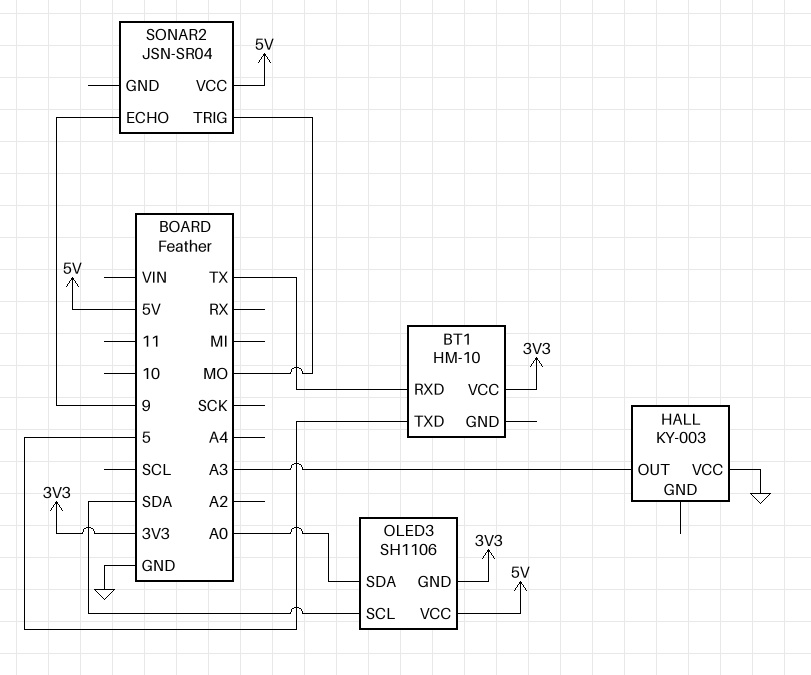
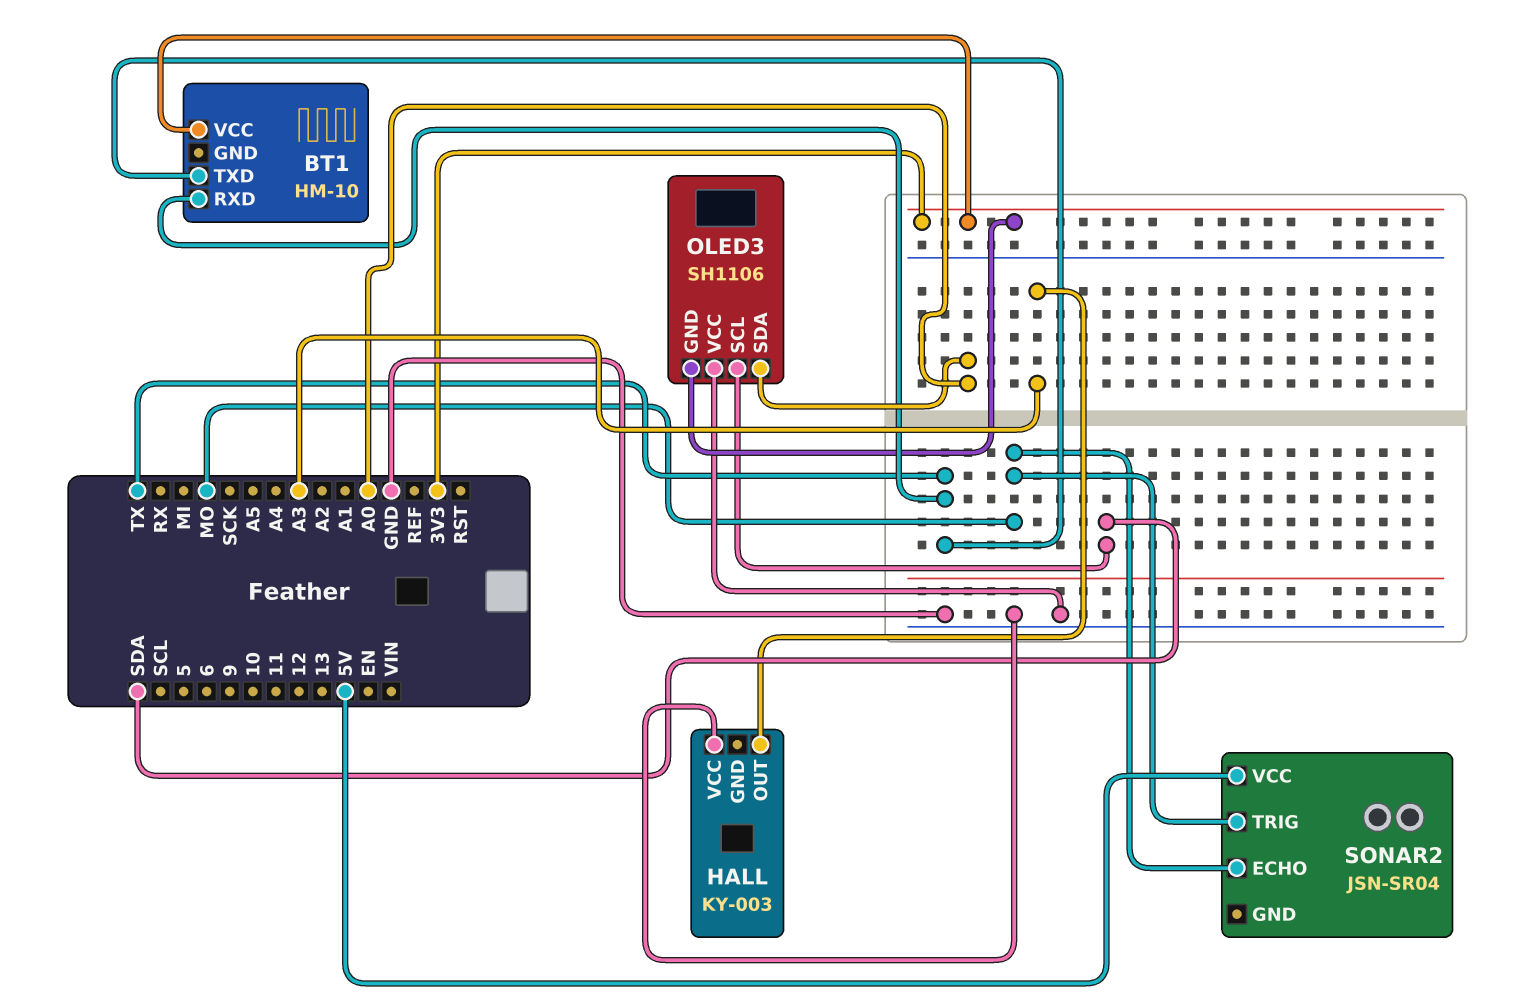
BT1 pin TXD: 5 -> TX
OLED3 pin VCC: 5V -> GND
SONAR2 pin ECHO: 9 -> MO

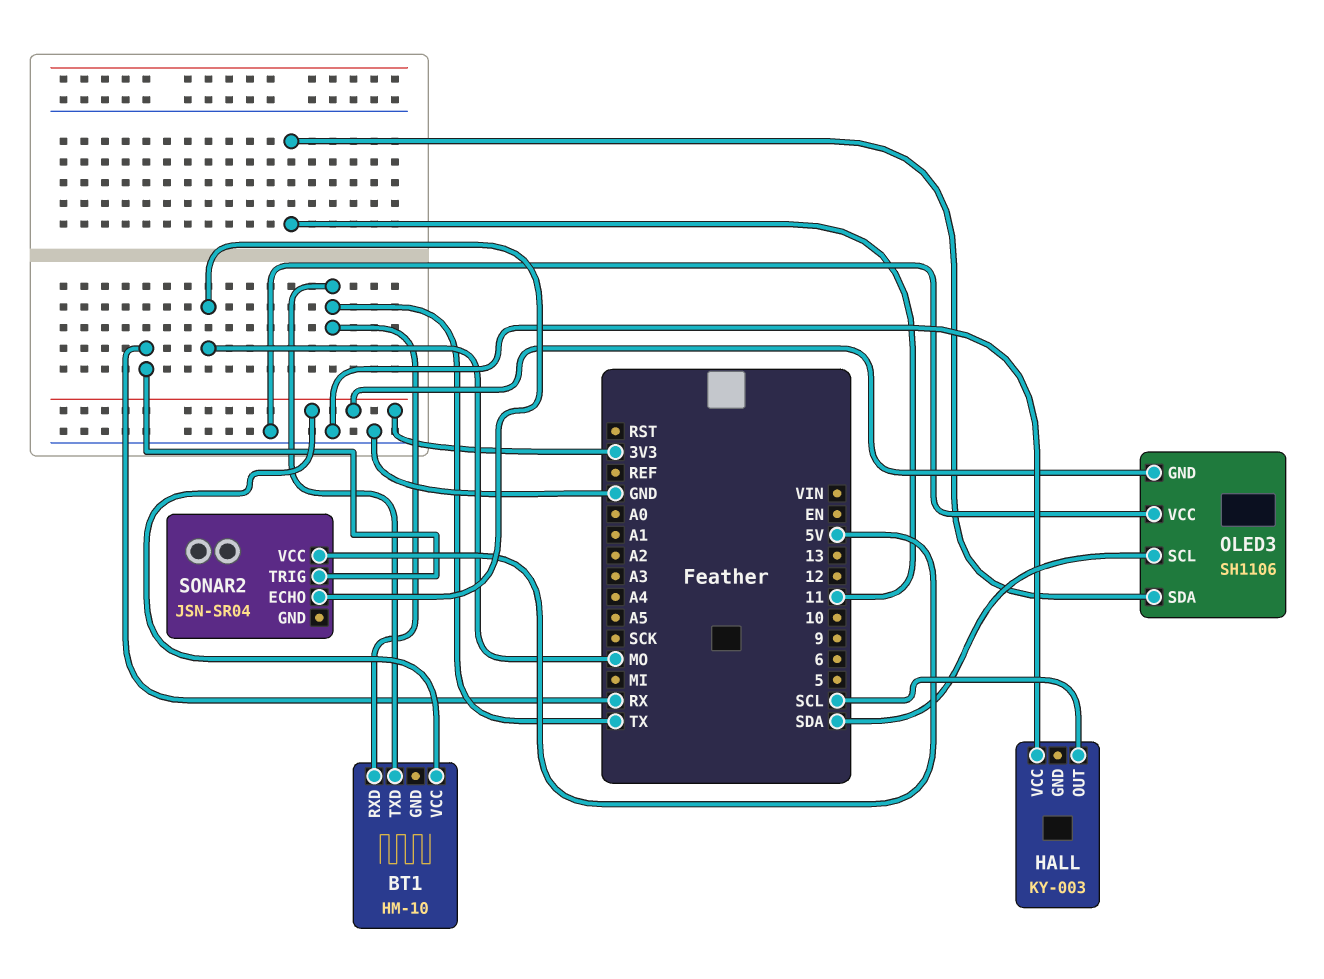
HALL pin OUT: A3 -> SCL
OLED3 pin SDA: A0 -> 11
SONAR2 pin TRIG: MO -> RX

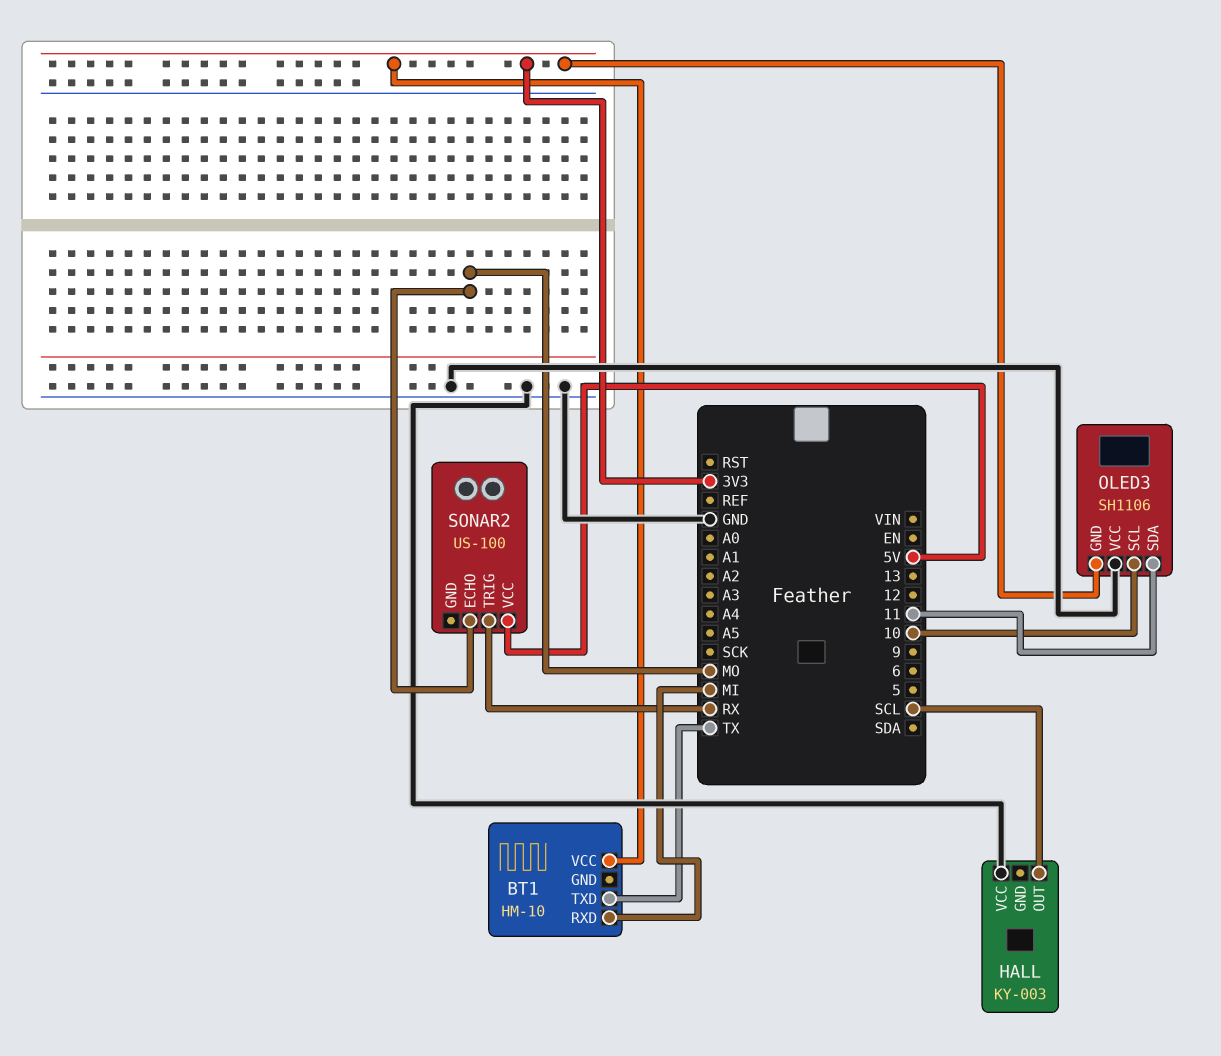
BT1 pin RXD: TX -> MI
OLED3 pin SCL: SDA -> 10
SONAR2: JSN-SR04 -> US-100

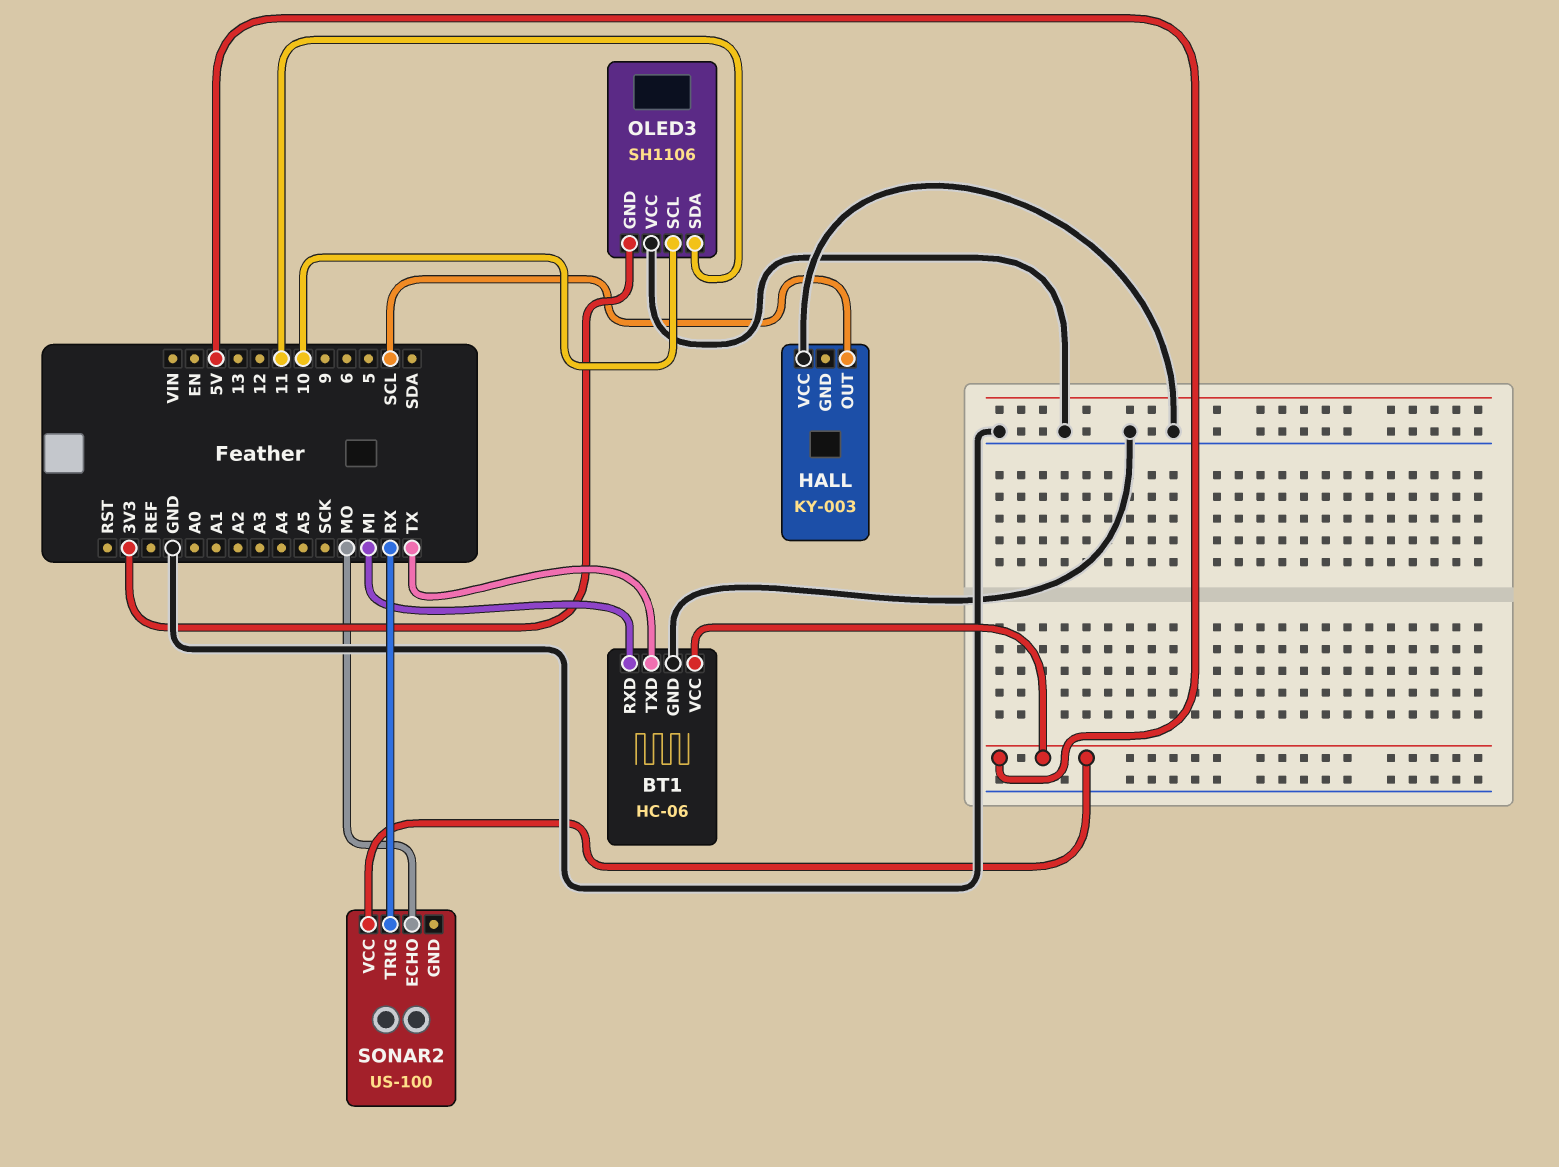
BT1: HM-10 -> HC-06
BT1 pin GND: none -> GND
BT1 pin VCC: 3V3 -> 5V

